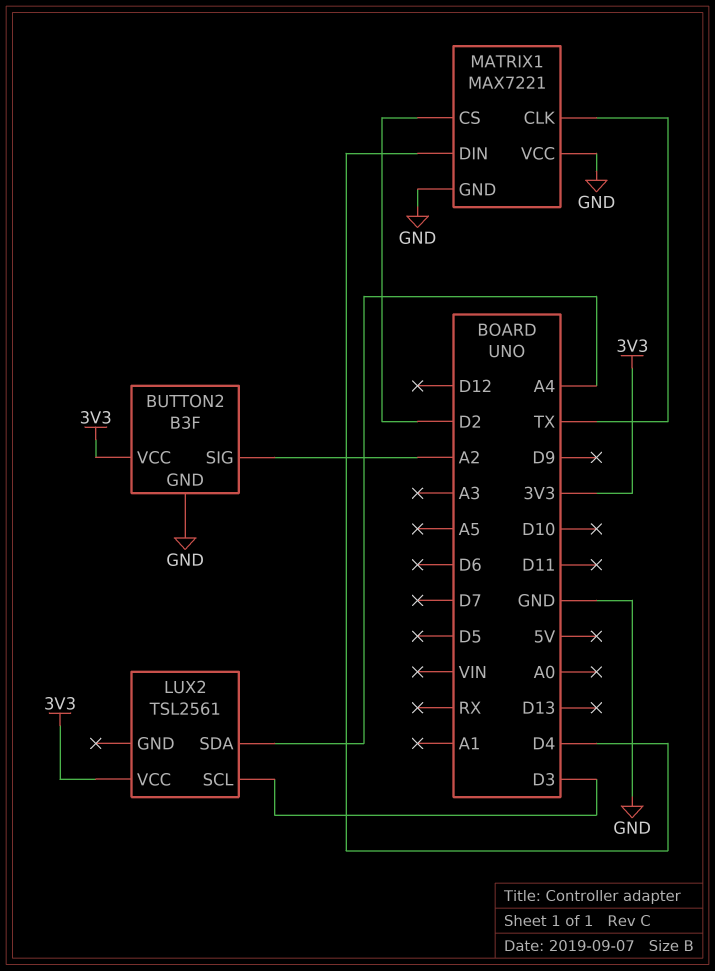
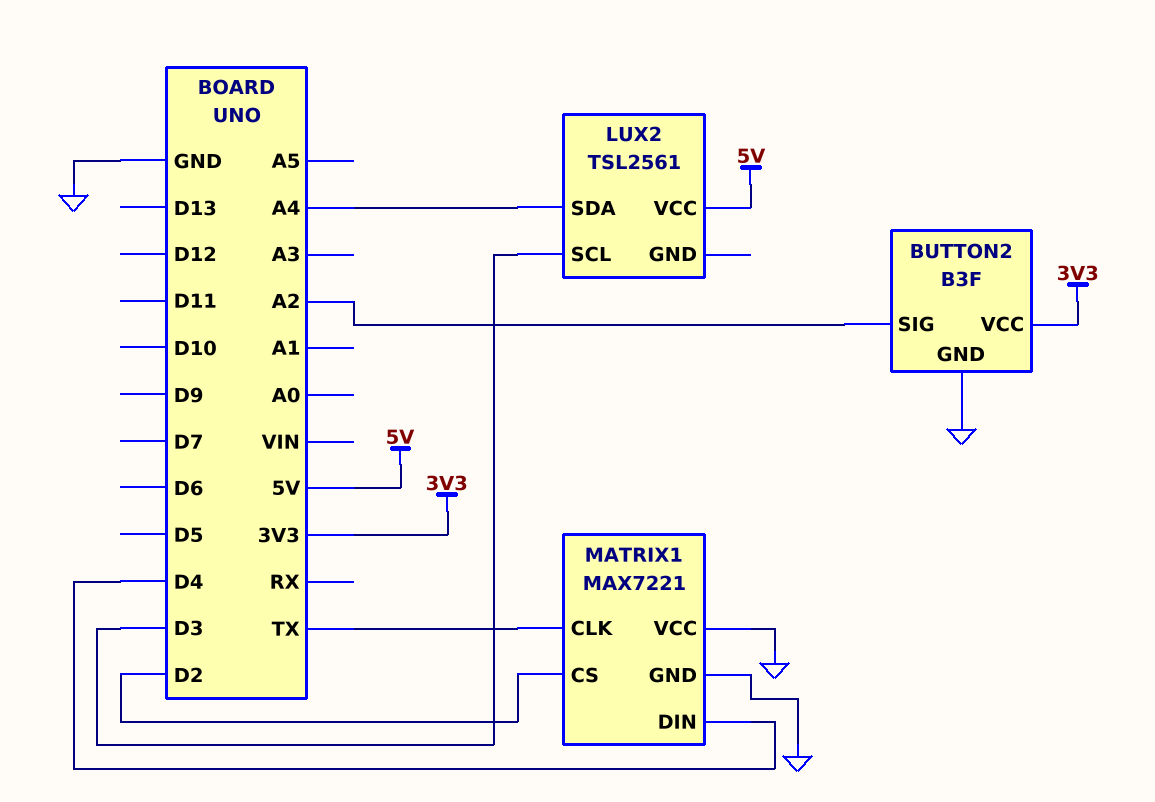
LUX2 pin VCC: 3V3 -> 5V

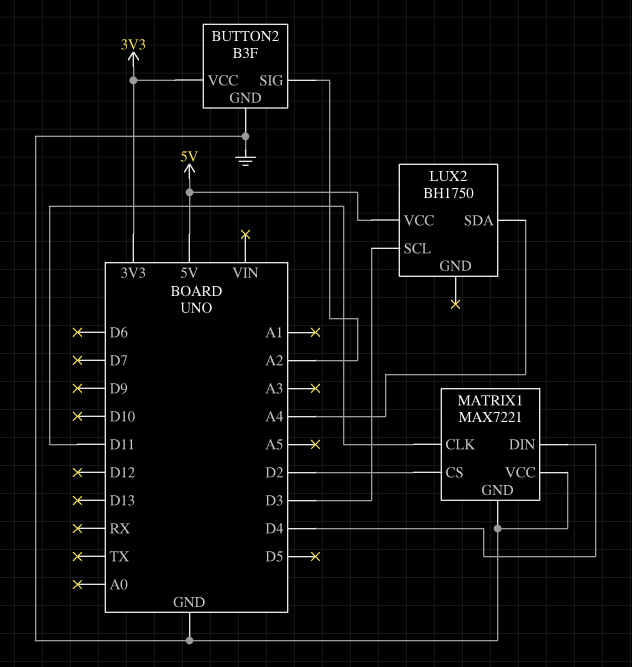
LUX2: TSL2561 -> BH1750
MATRIX1 pin CLK: TX -> D11

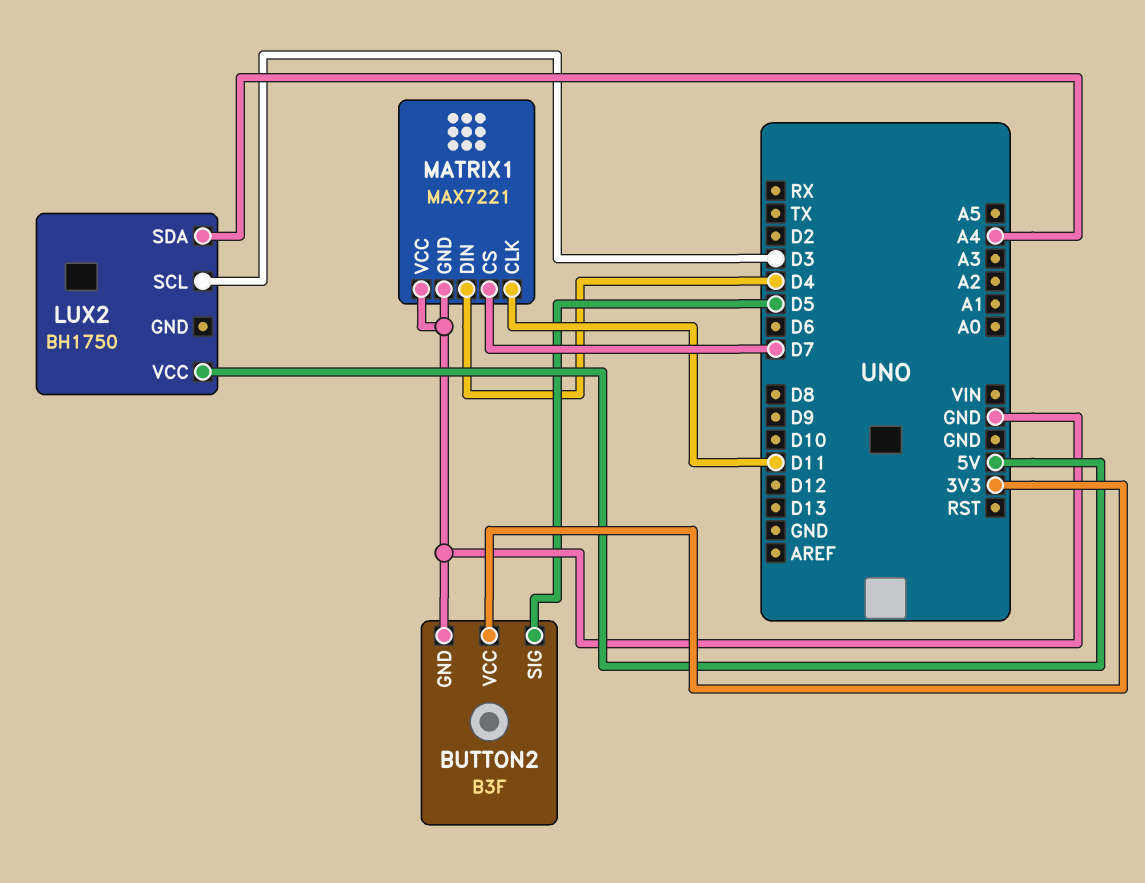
BUTTON2 pin SIG: A2 -> D5
MATRIX1 pin CS: D2 -> D7

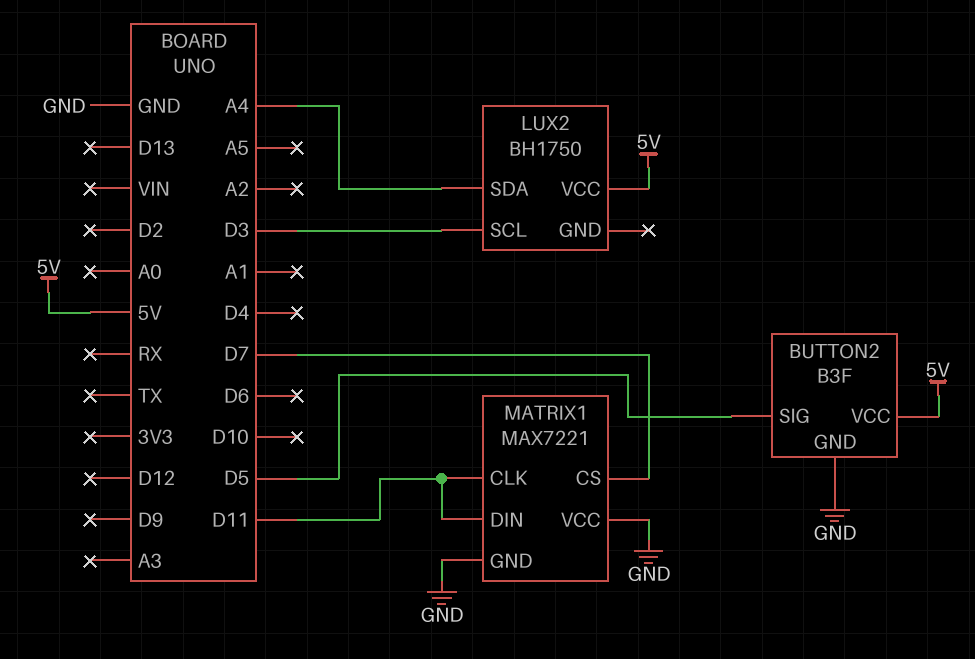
BUTTON2 pin VCC: 3V3 -> 5V
MATRIX1 pin DIN: D4 -> D11

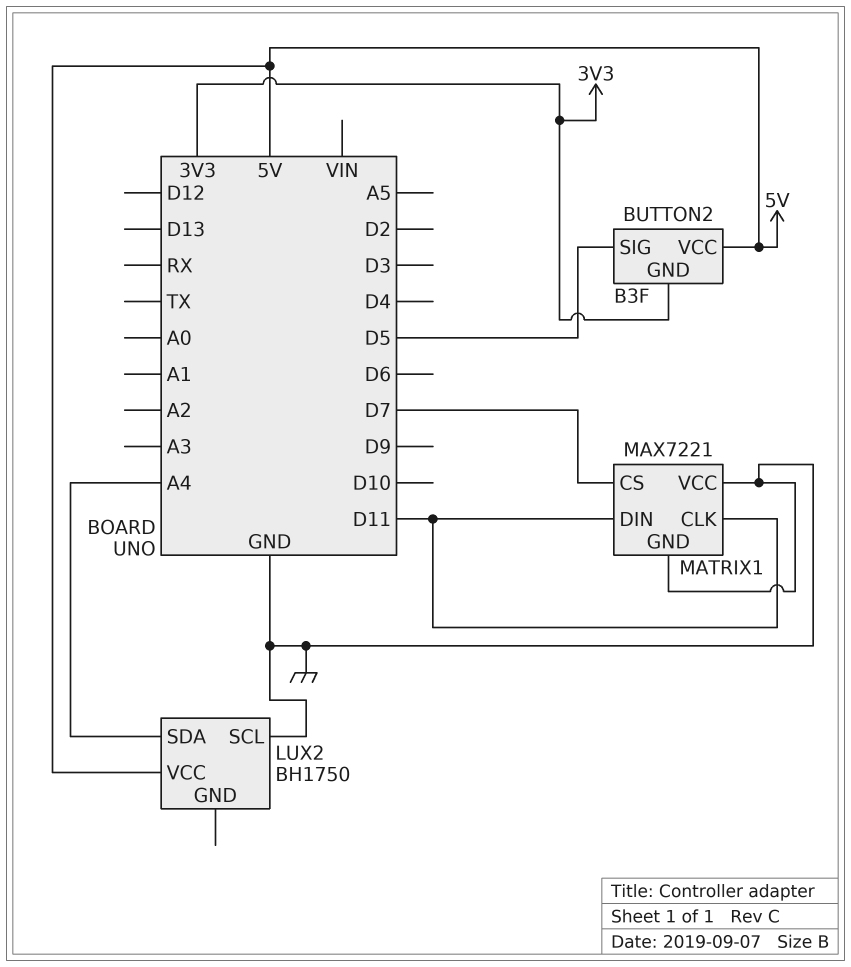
BUTTON2 pin GND: GND -> 3V3
LUX2 pin SCL: D3 -> GND

